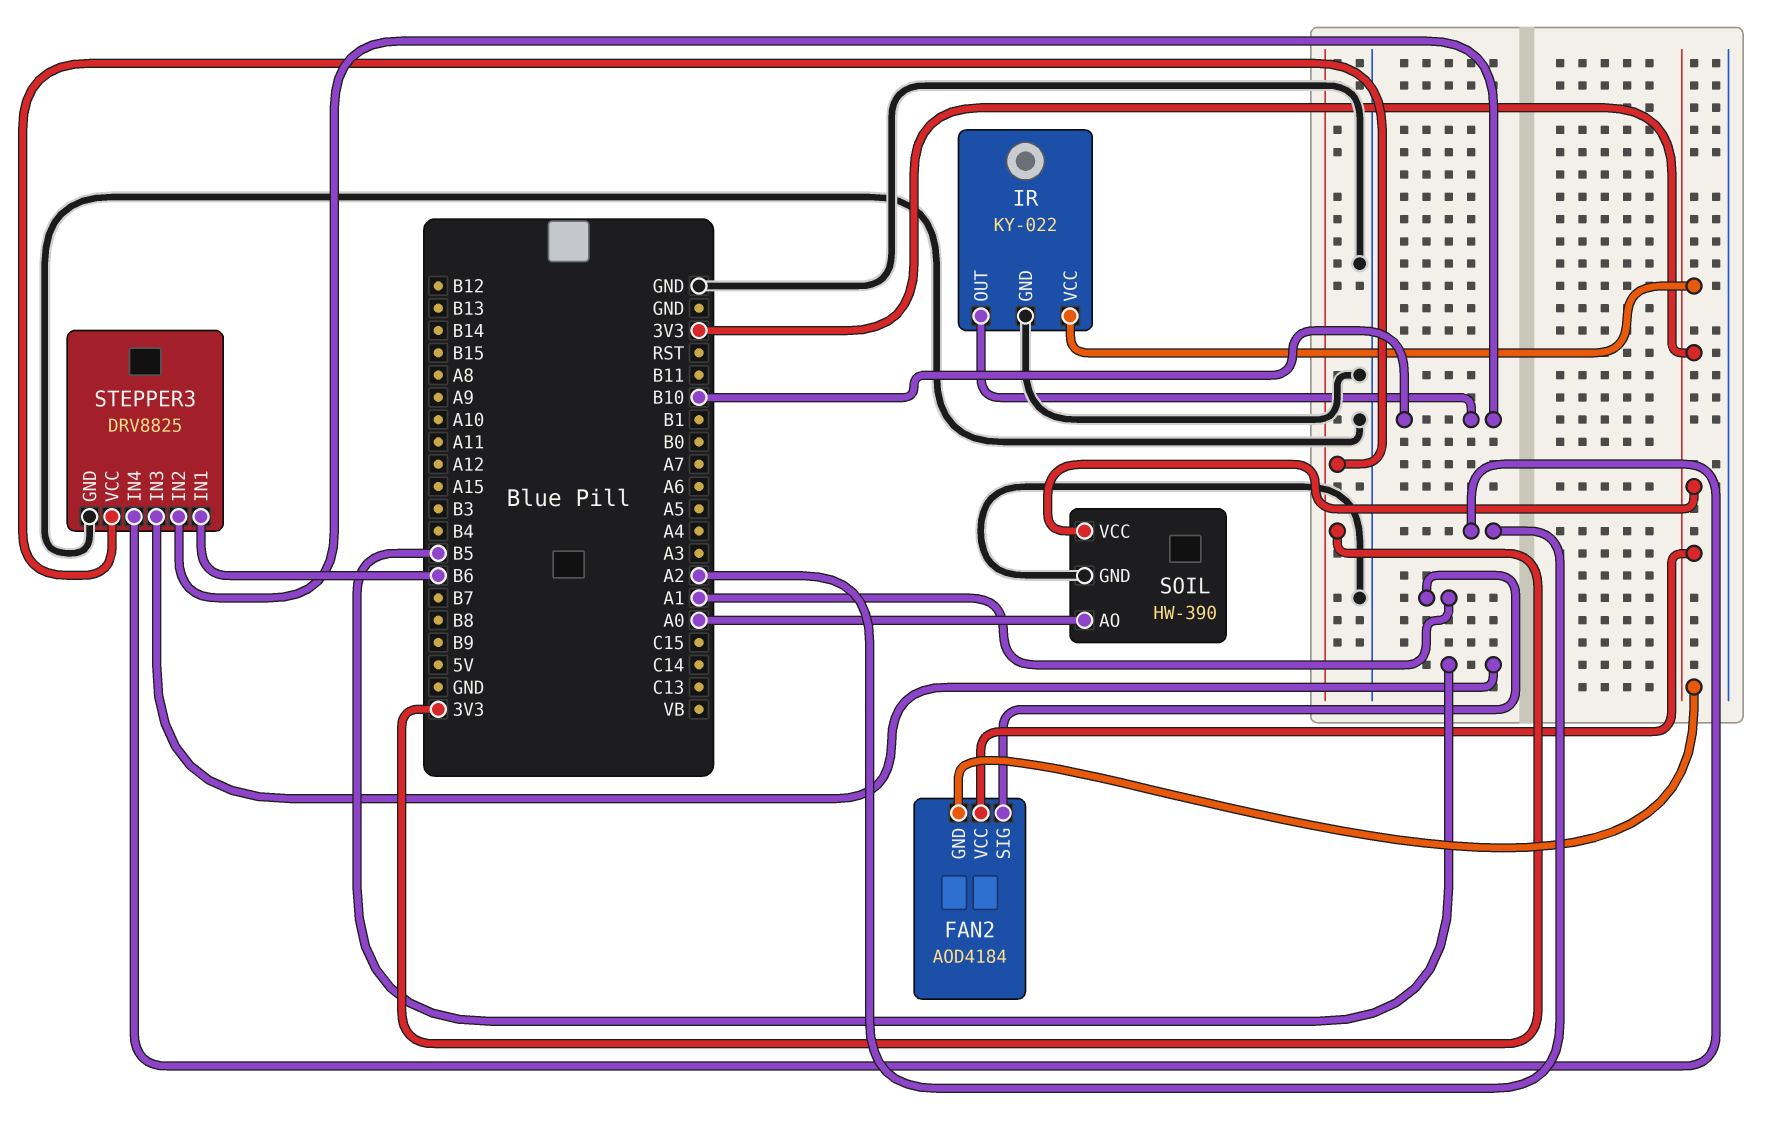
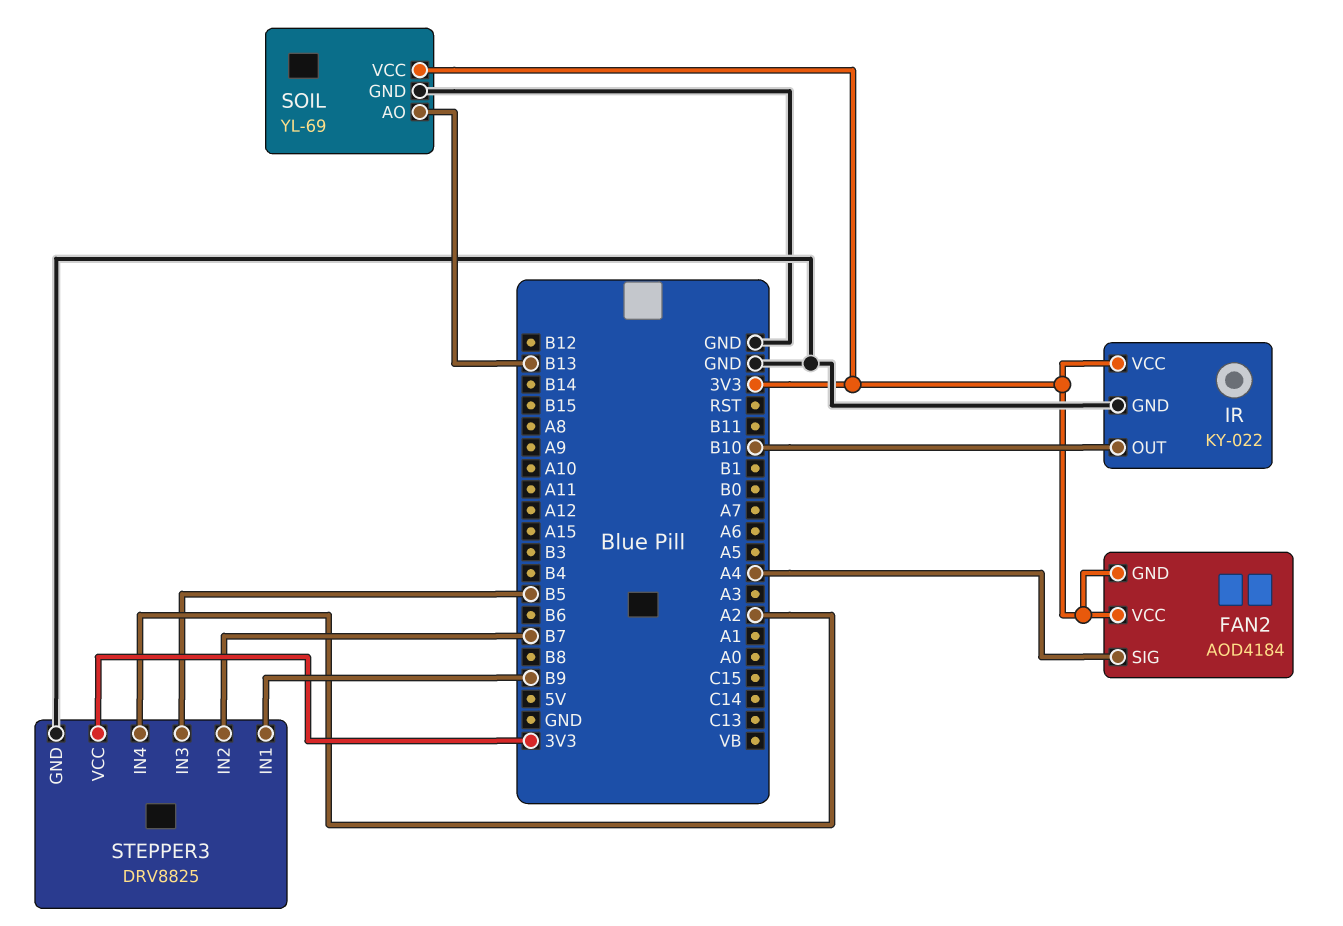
FAN2 pin SIG: A1 -> A4
SOIL: HW-390 -> YL-69
SOIL pin AO: A0 -> B13
STEPPER3 pin IN1: B6 -> B9
STEPPER3 pin IN2: B10 -> B7

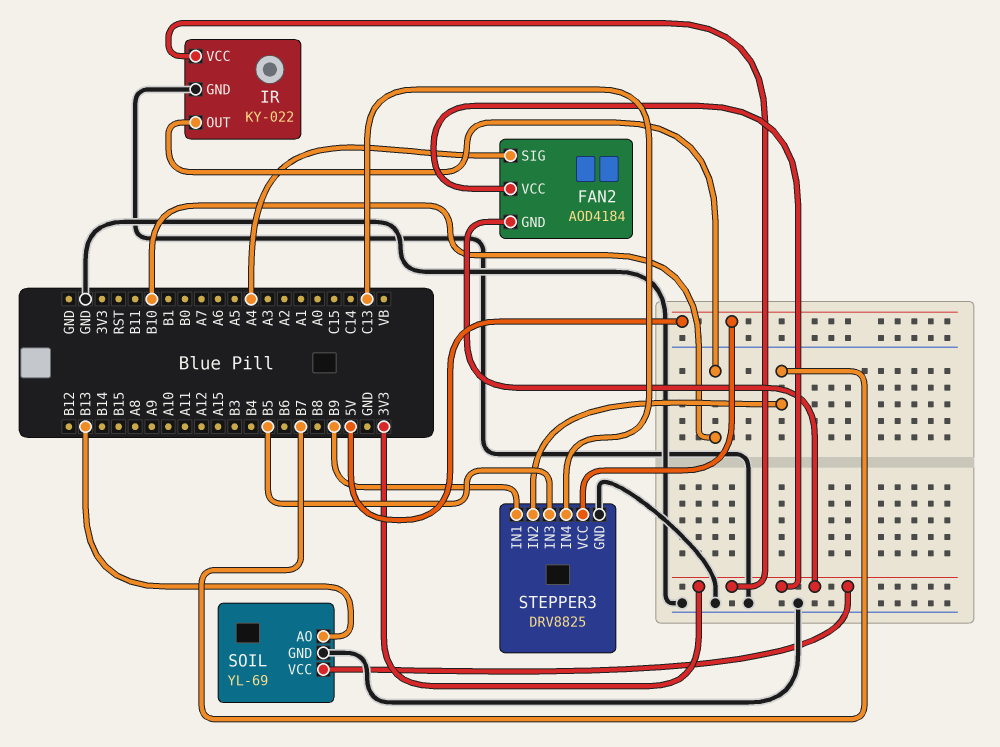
STEPPER3 pin IN4: A2 -> C13
STEPPER3 pin VCC: 3V3 -> 5V

